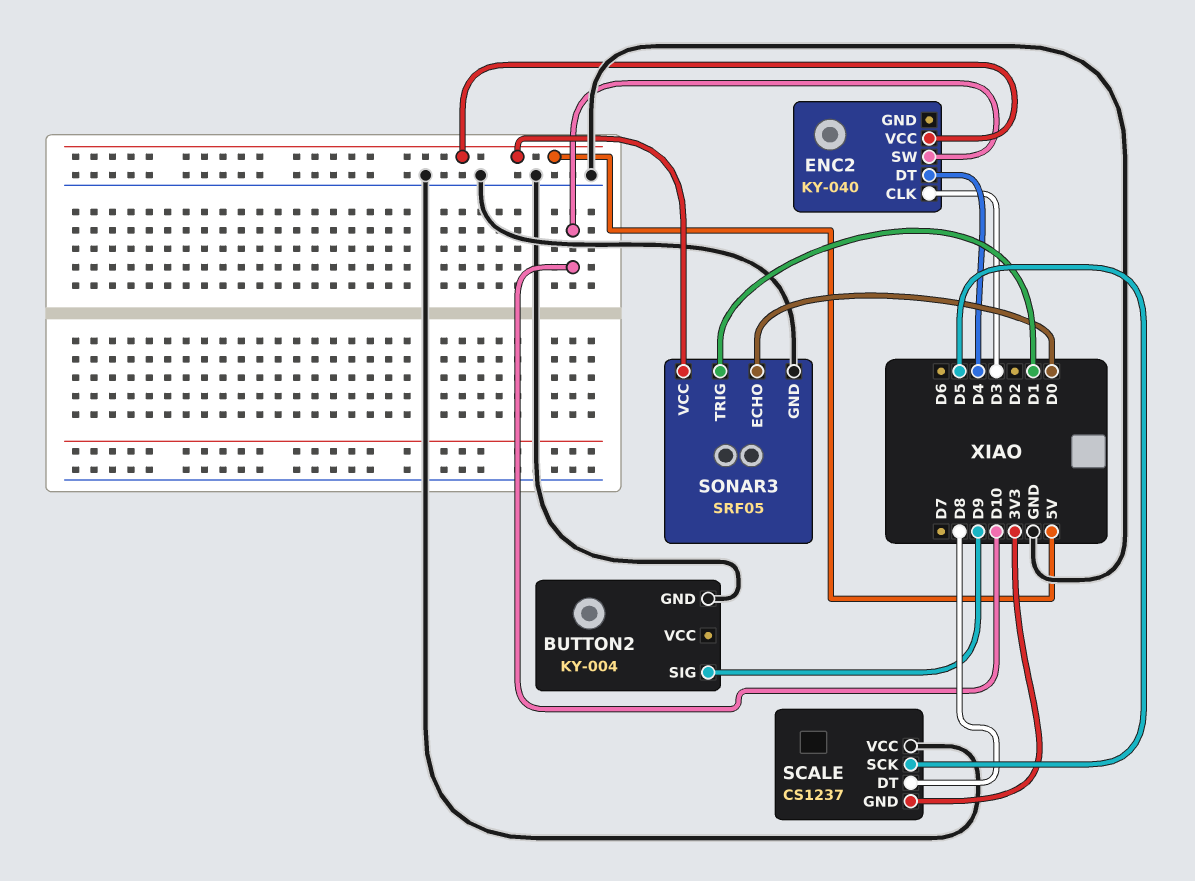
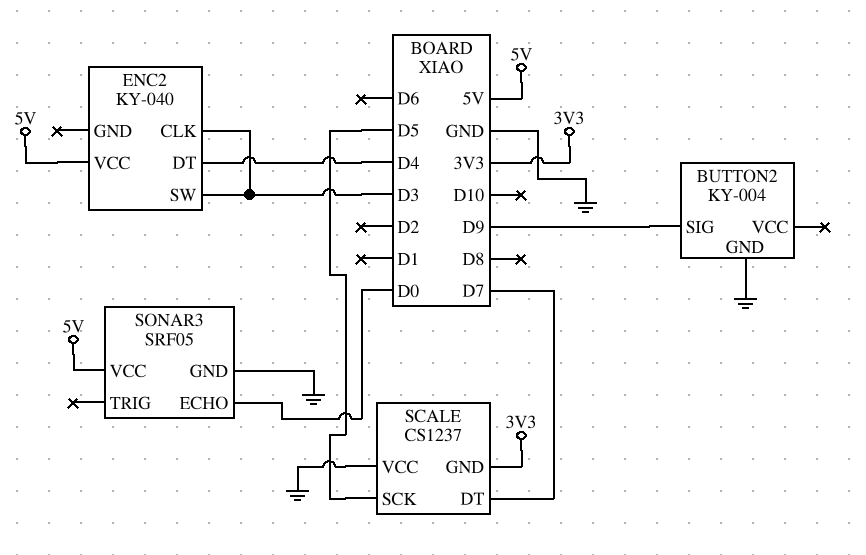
ENC2 pin SW: D10 -> D3
SCALE pin DT: D8 -> D7
SONAR3 pin TRIG: D1 -> none

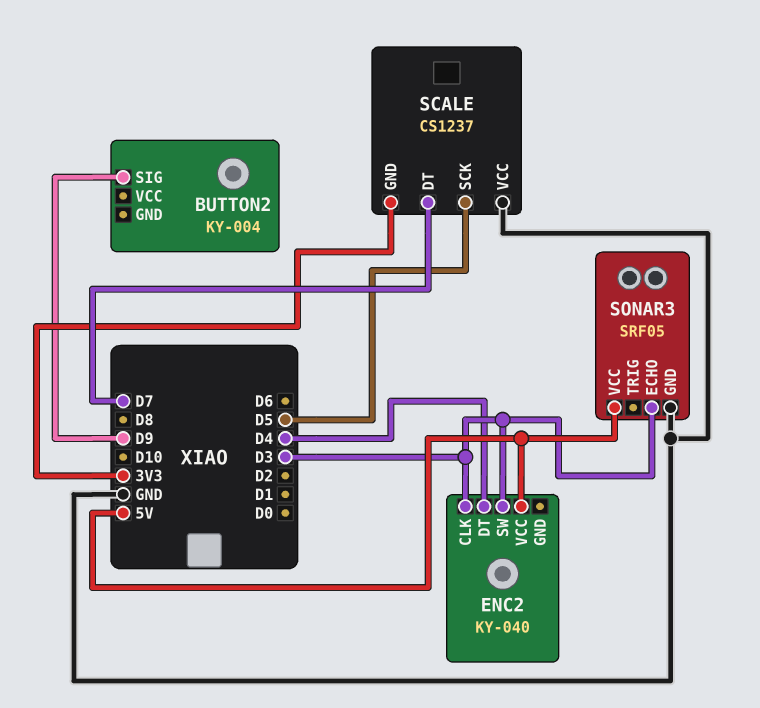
BUTTON2 pin GND: GND -> none
SONAR3 pin ECHO: D0 -> D3

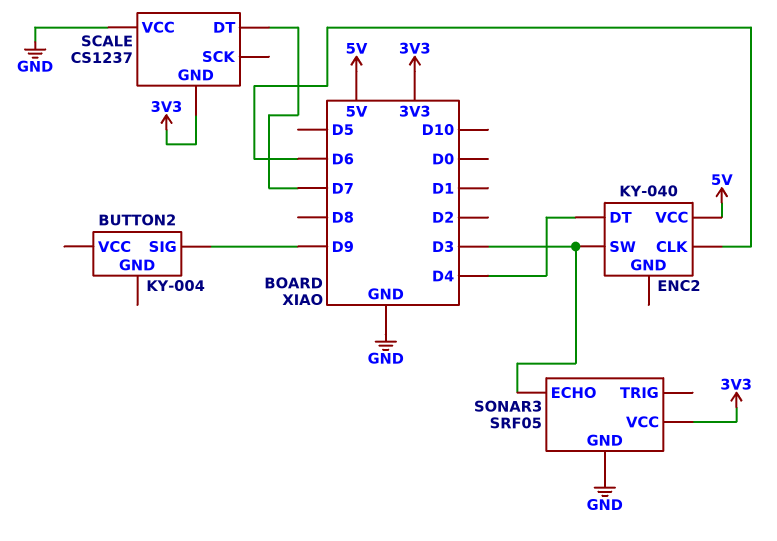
ENC2 pin CLK: D3 -> D6
SCALE pin SCK: D5 -> none
SONAR3 pin VCC: 5V -> 3V3

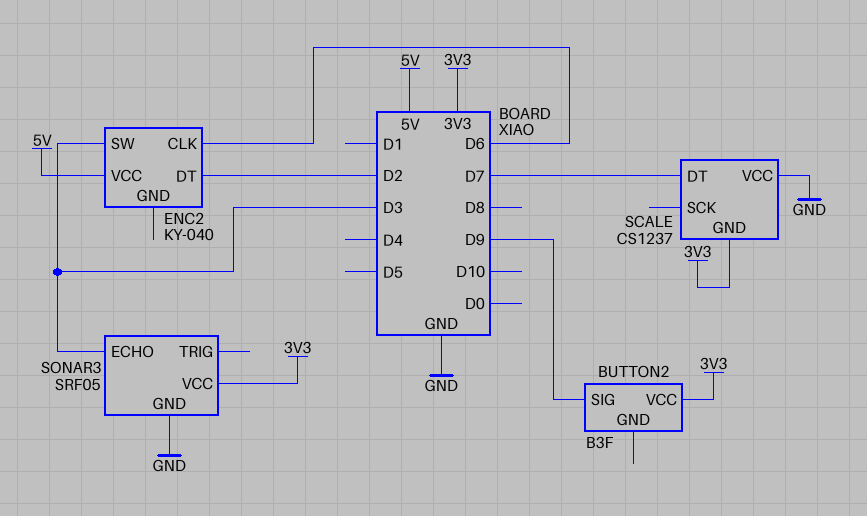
BUTTON2: KY-004 -> B3F
BUTTON2 pin VCC: none -> 3V3
ENC2 pin DT: D4 -> D2

